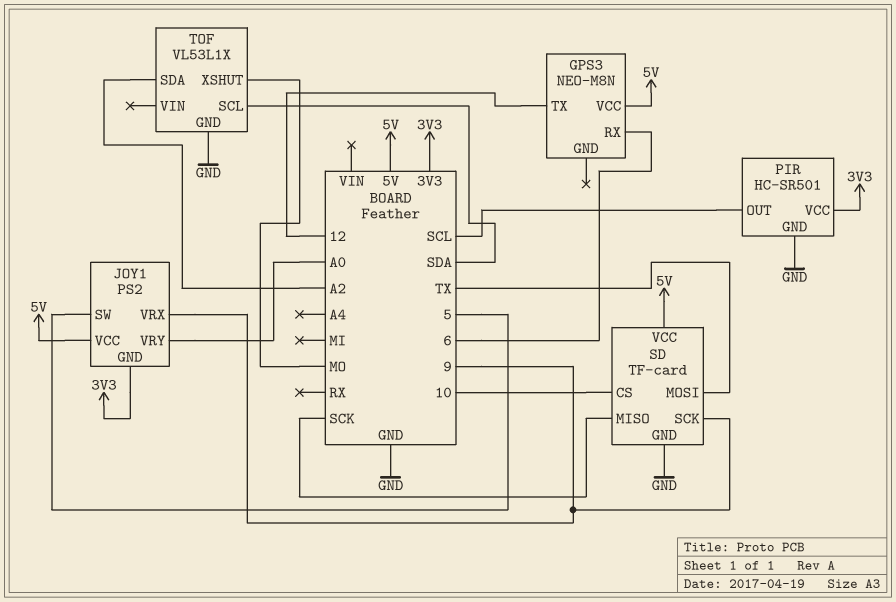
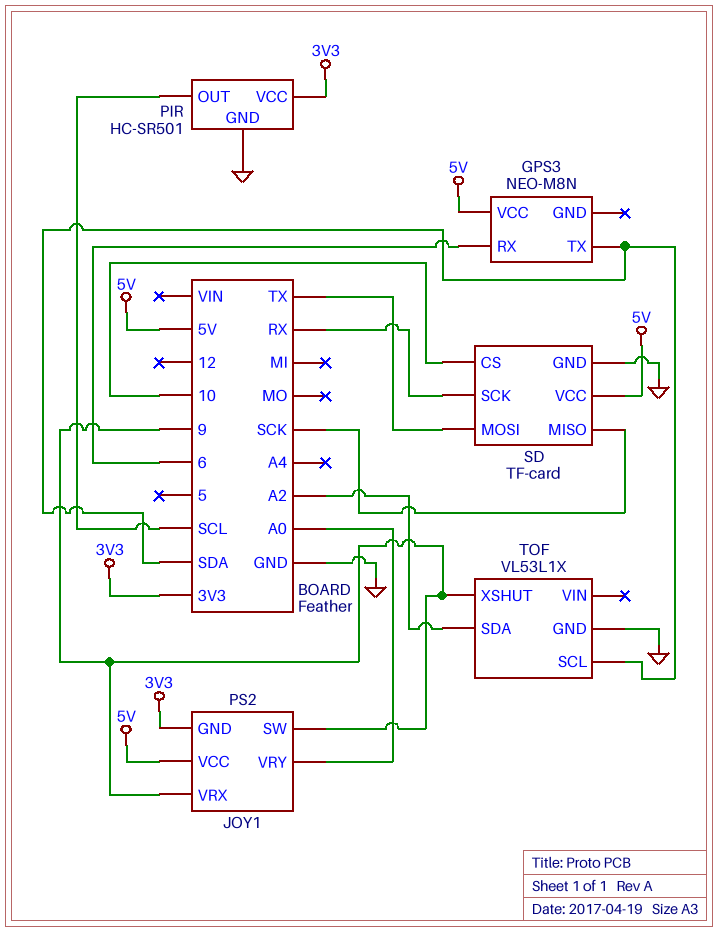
GPS3 pin TX: 12 -> SDA
JOY1 pin SW: 5 -> 9
SD pin SCK: 9 -> RX
TOF pin XSHUT: MO -> 9

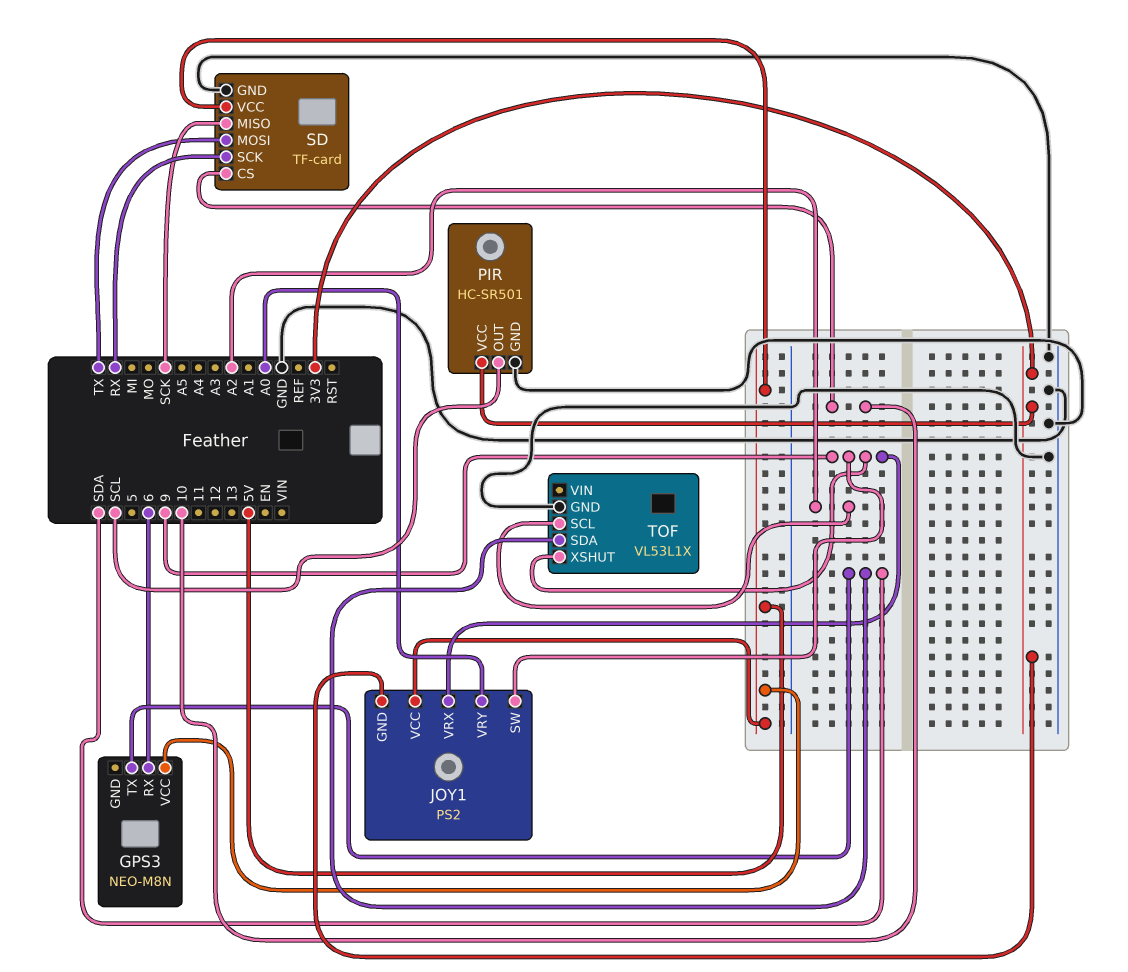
TOF pin SCL: SDA -> A2
TOF pin SDA: A2 -> SDA

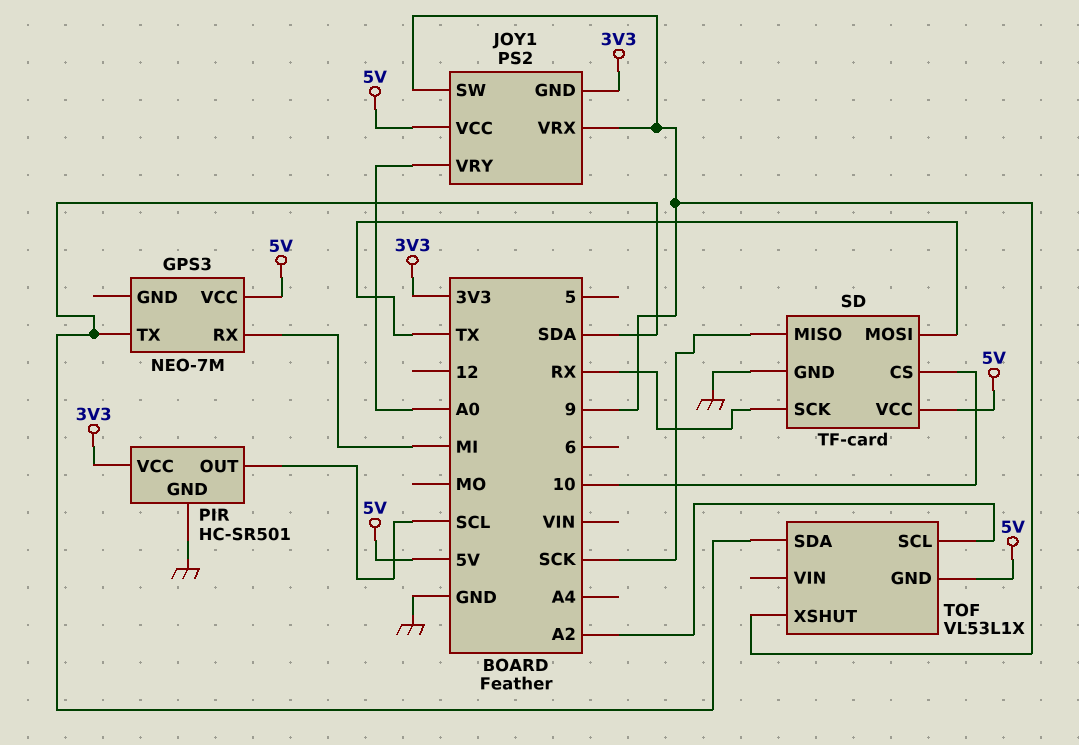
GPS3: NEO-M8N -> NEO-7M
GPS3 pin RX: 6 -> MI
TOF pin GND: GND -> 5V

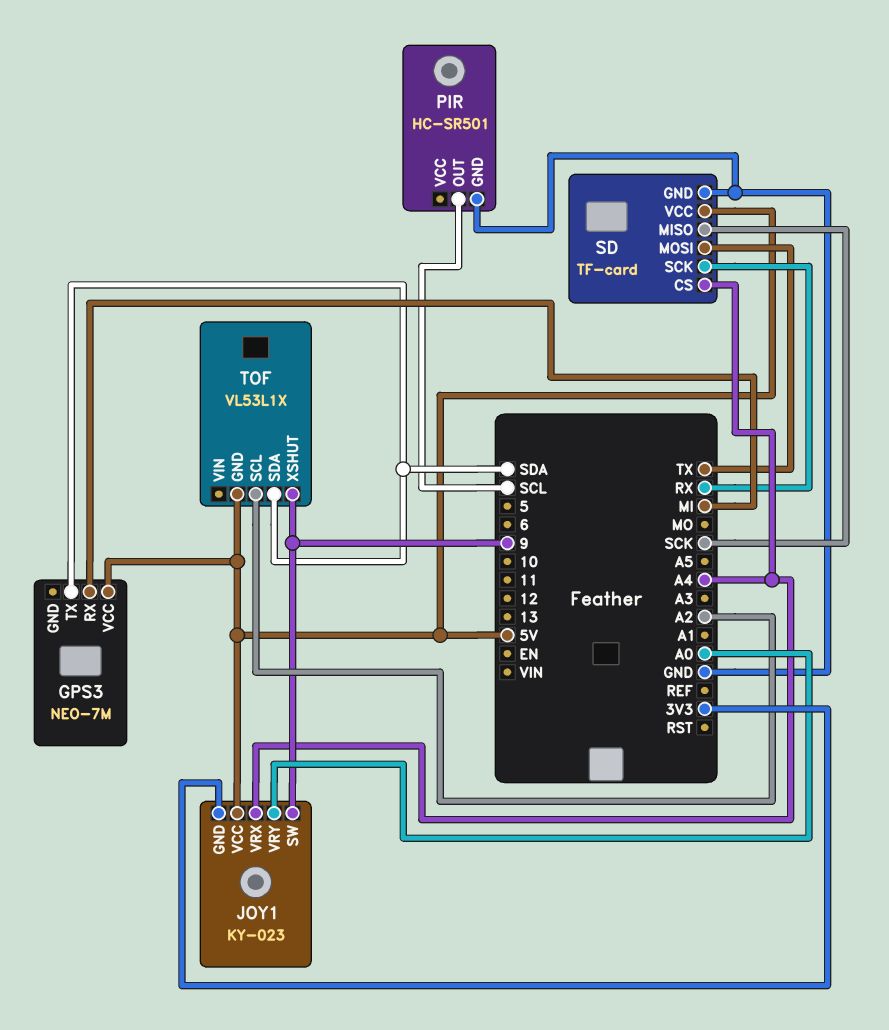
JOY1: PS2 -> KY-023
JOY1 pin VRX: 9 -> A4
PIR pin VCC: 3V3 -> none
SD pin CS: 10 -> A4

